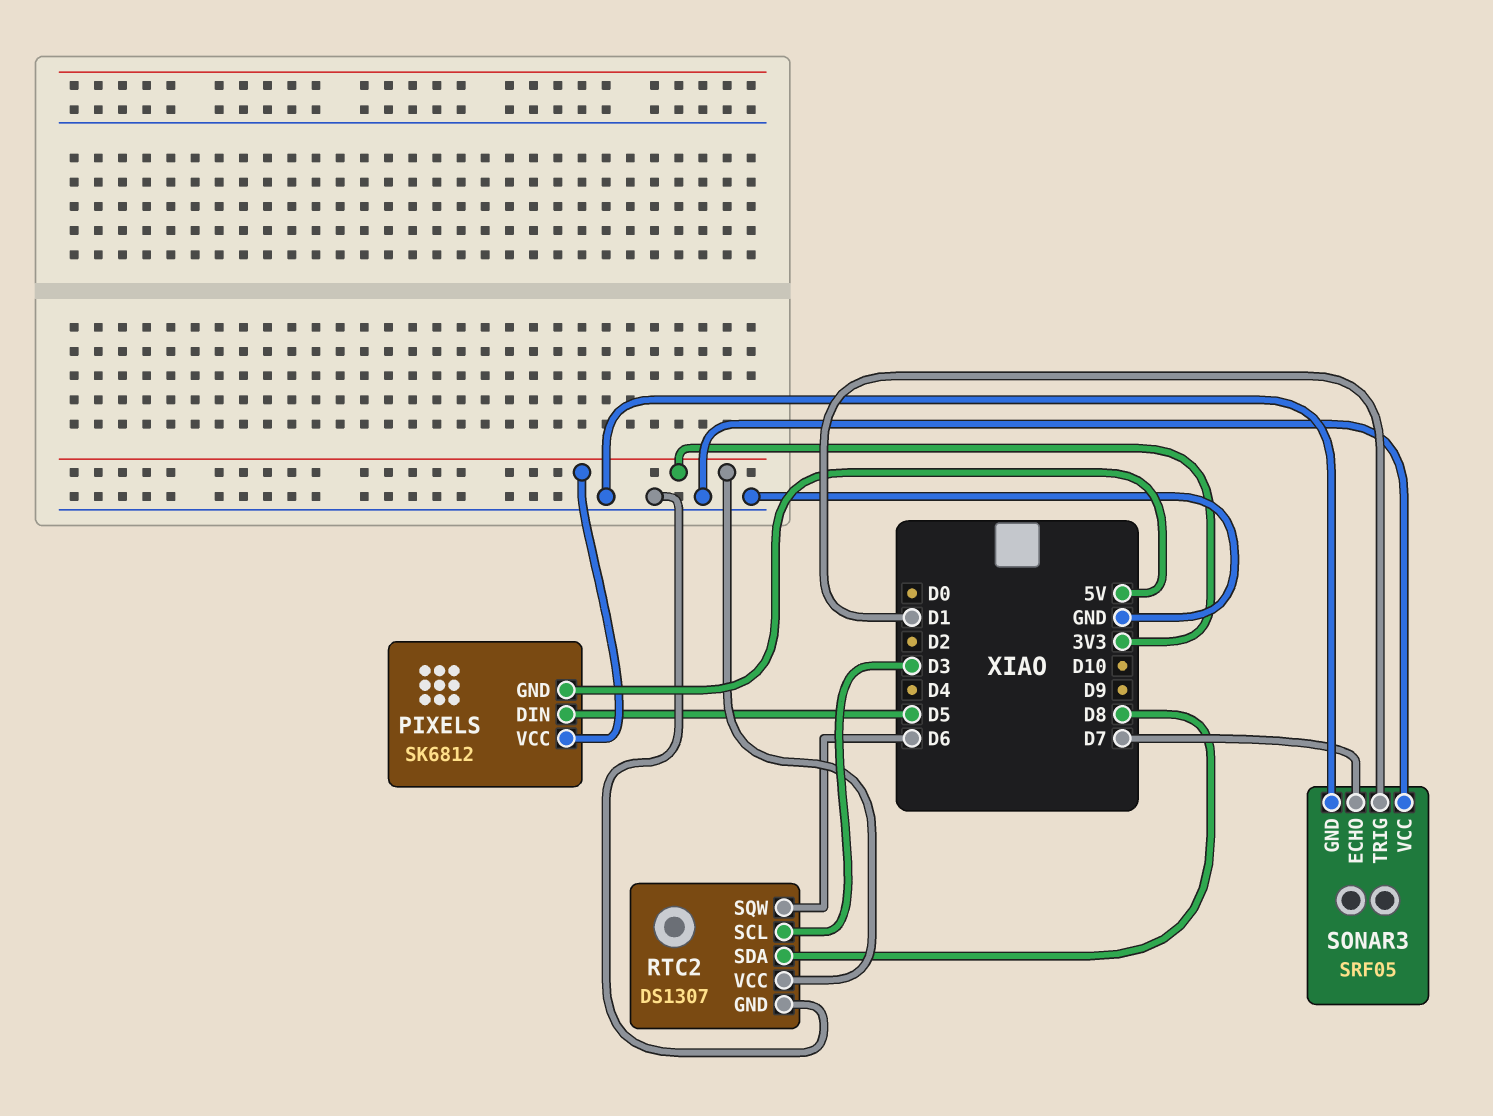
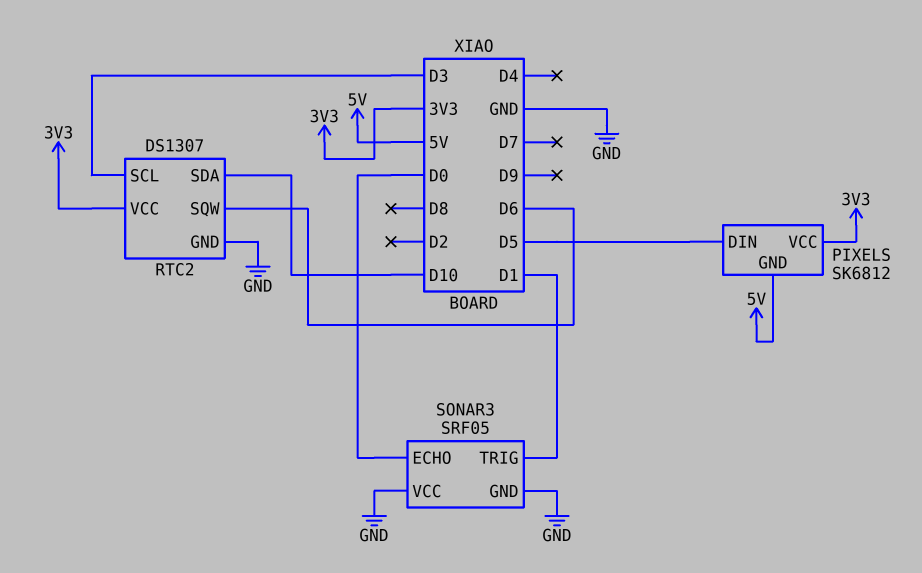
RTC2 pin SDA: D8 -> D10
SONAR3 pin ECHO: D7 -> D0

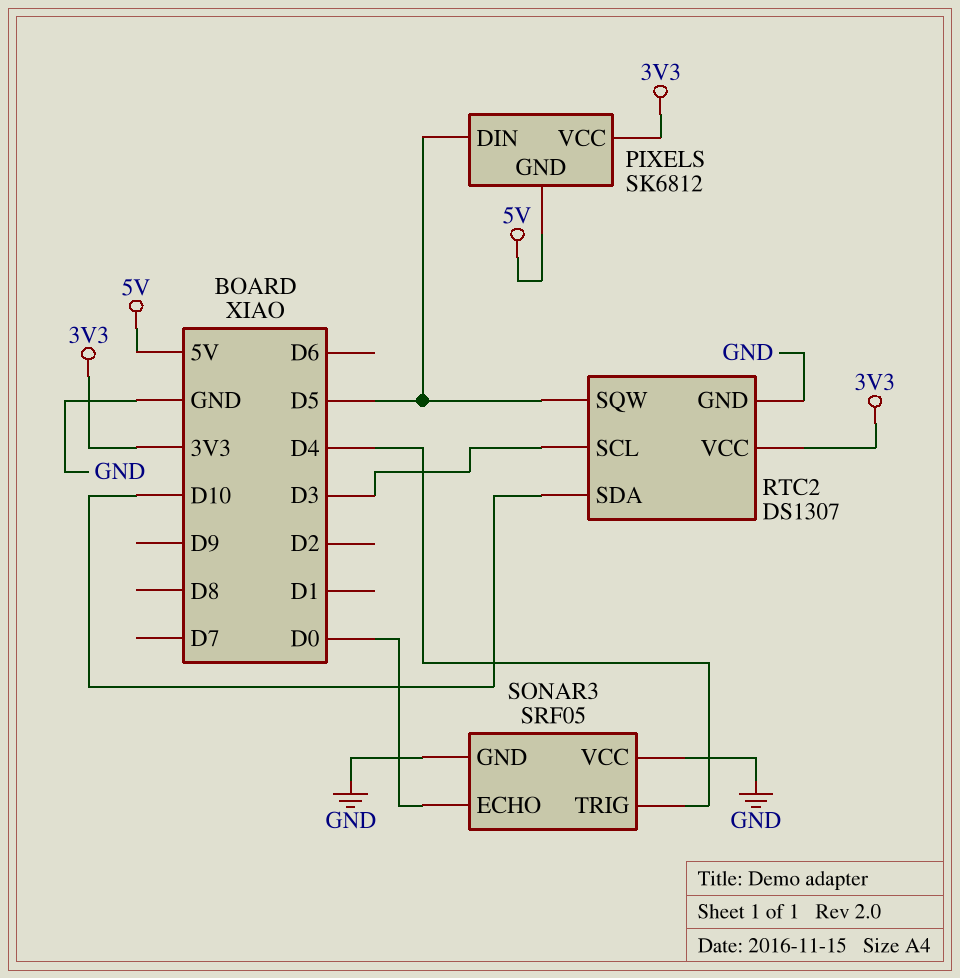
RTC2 pin SQW: D6 -> D5
SONAR3 pin TRIG: D1 -> D4

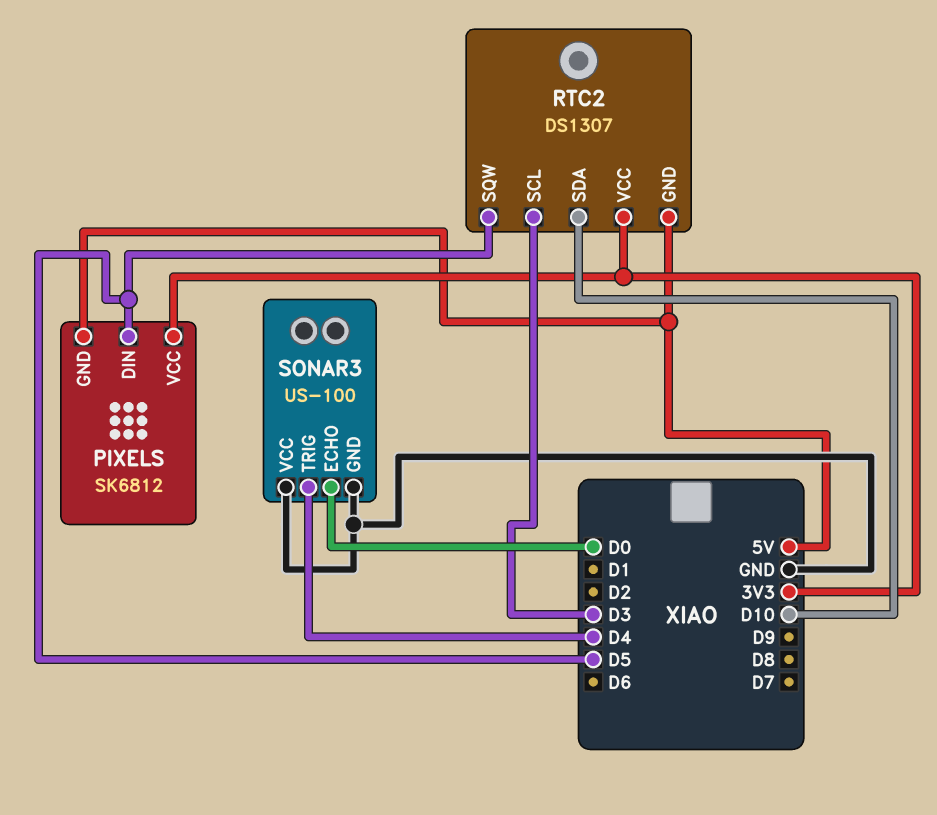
RTC2 pin GND: GND -> 5V
SONAR3: SRF05 -> US-100

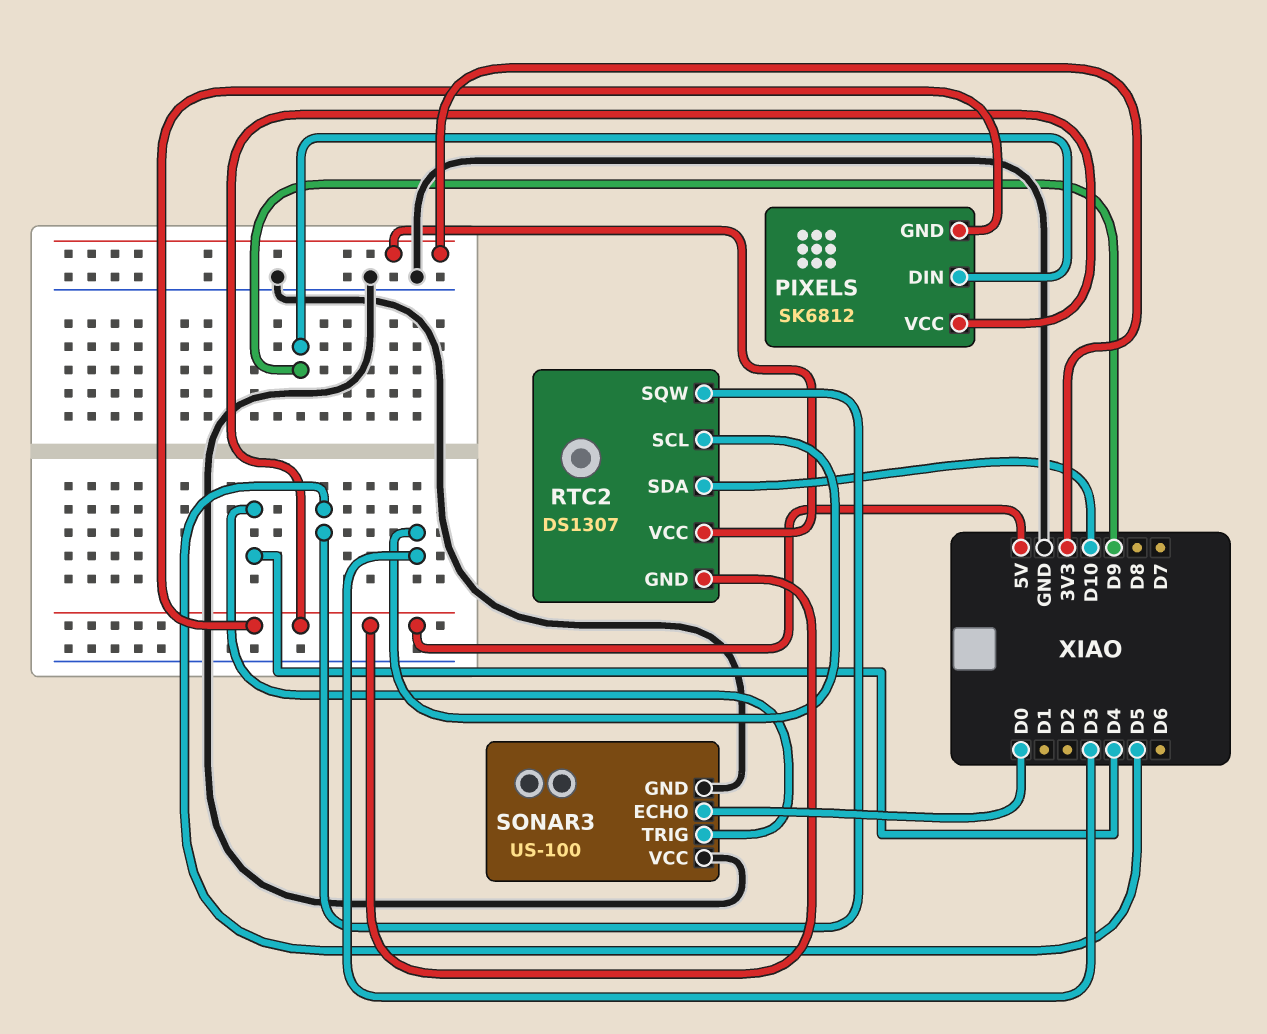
PIXELS pin DIN: D5 -> D9
PIXELS pin VCC: 3V3 -> 5V

